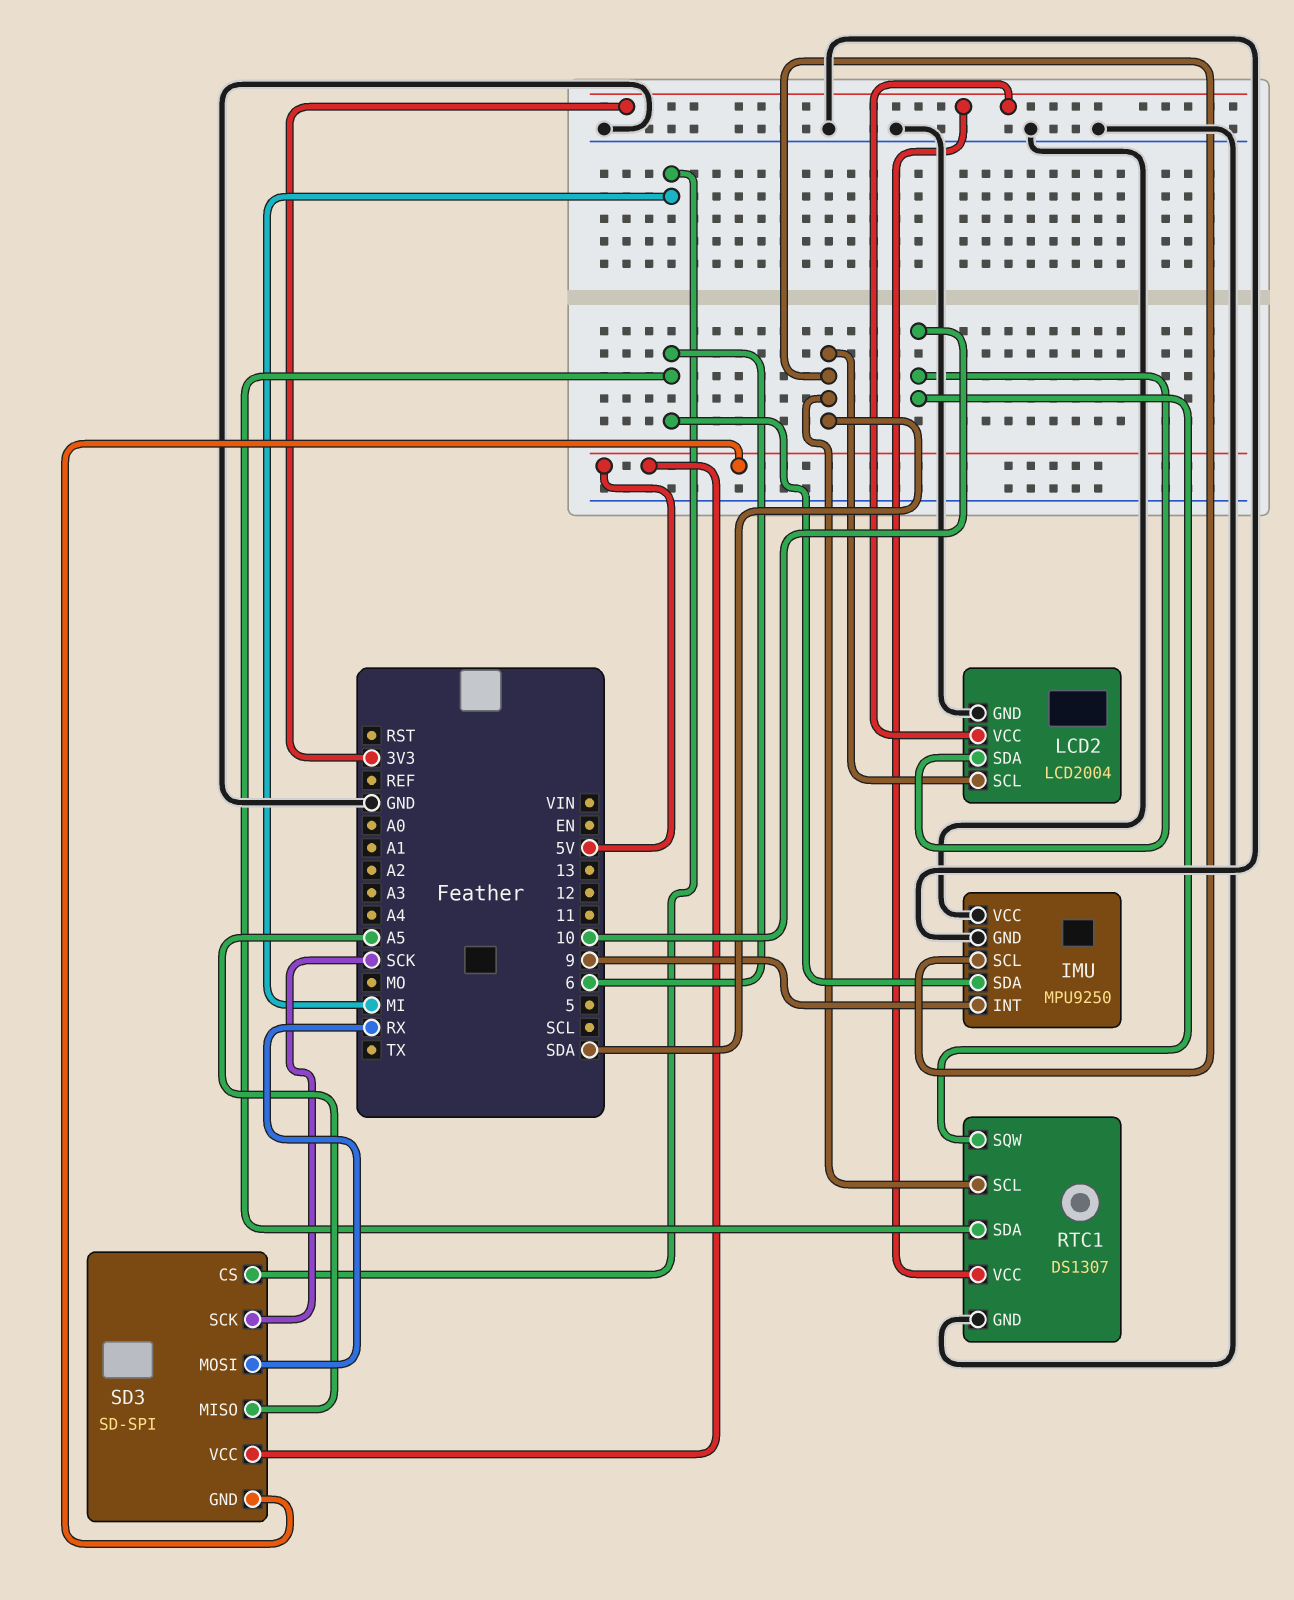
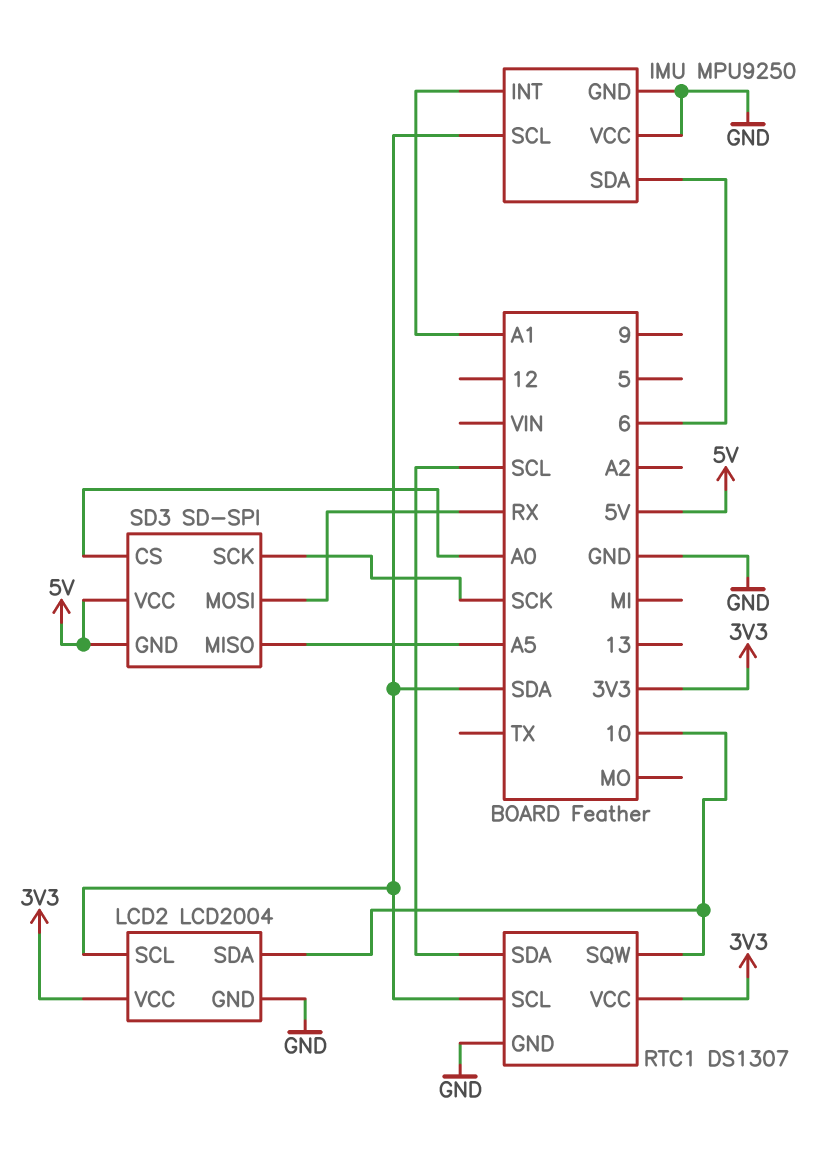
IMU pin INT: 9 -> A1
RTC1 pin SDA: 6 -> SCL
SD3 pin CS: MI -> A0

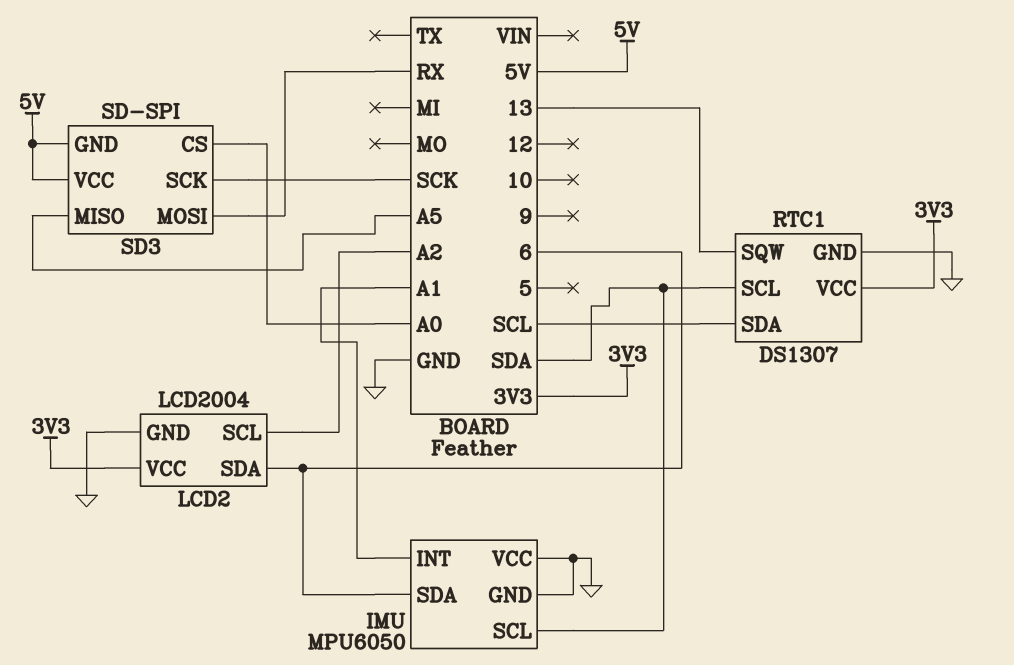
IMU: MPU9250 -> MPU6050
LCD2 pin SCL: SDA -> A2
LCD2 pin SDA: 10 -> 6
RTC1 pin SQW: 10 -> 13

